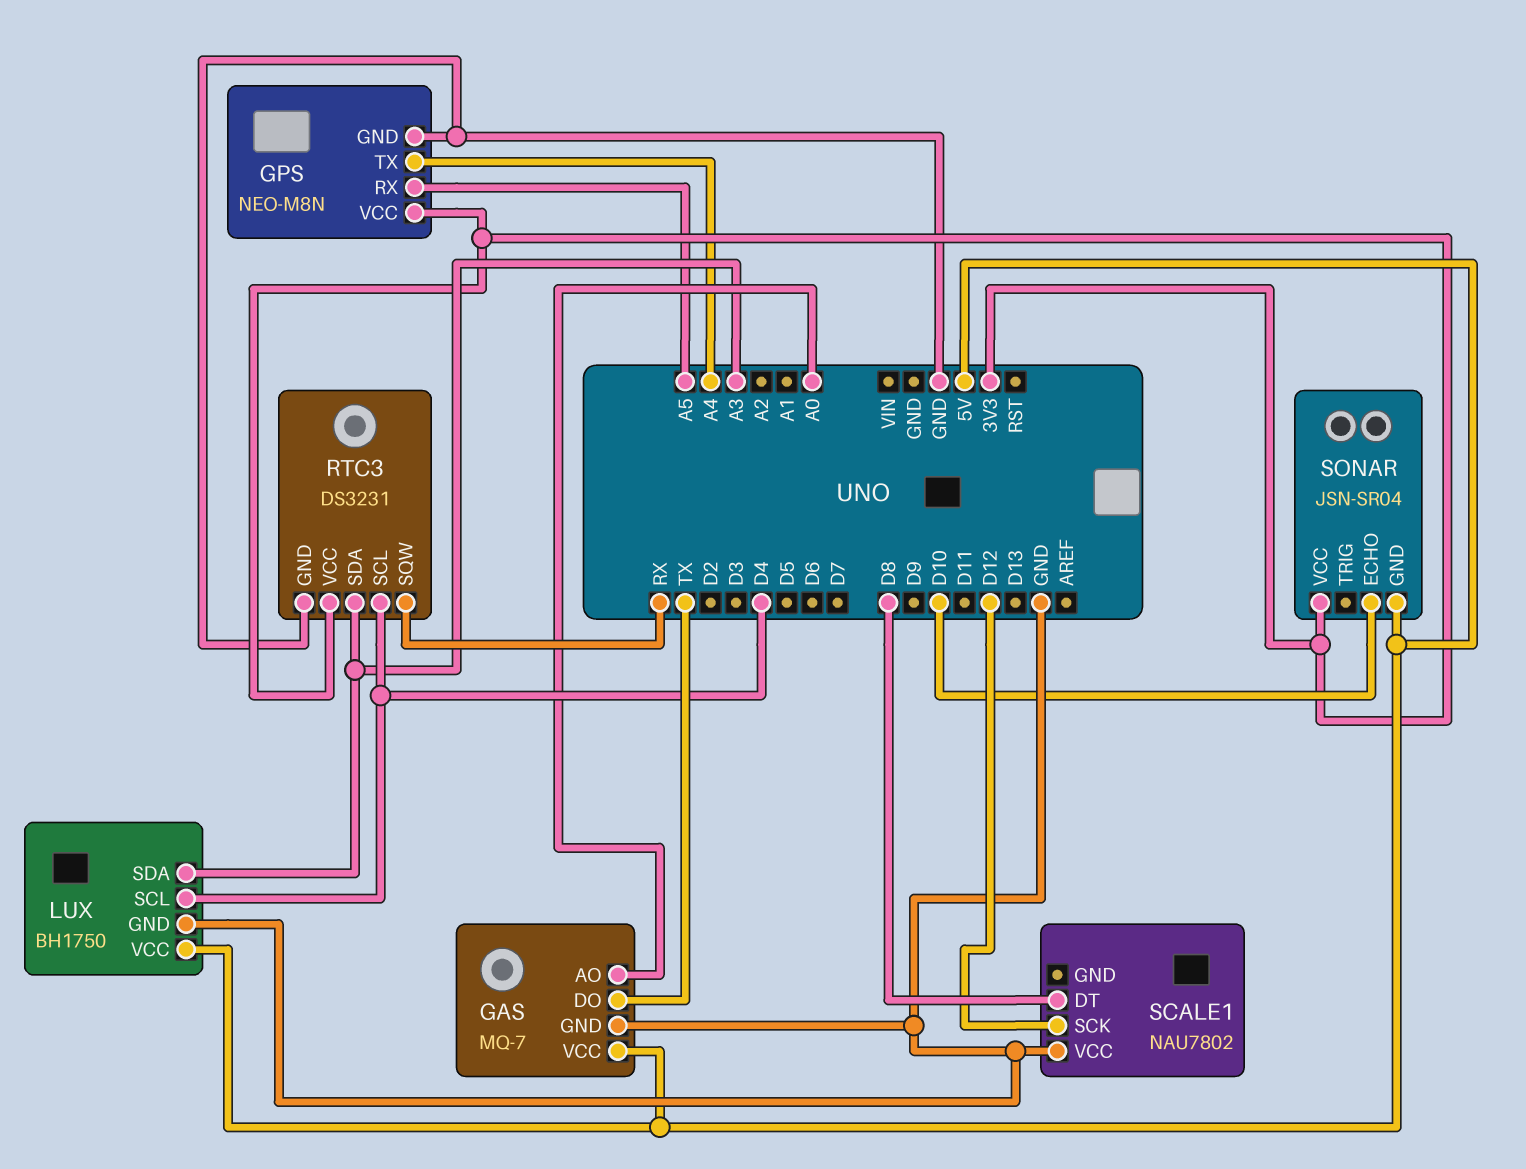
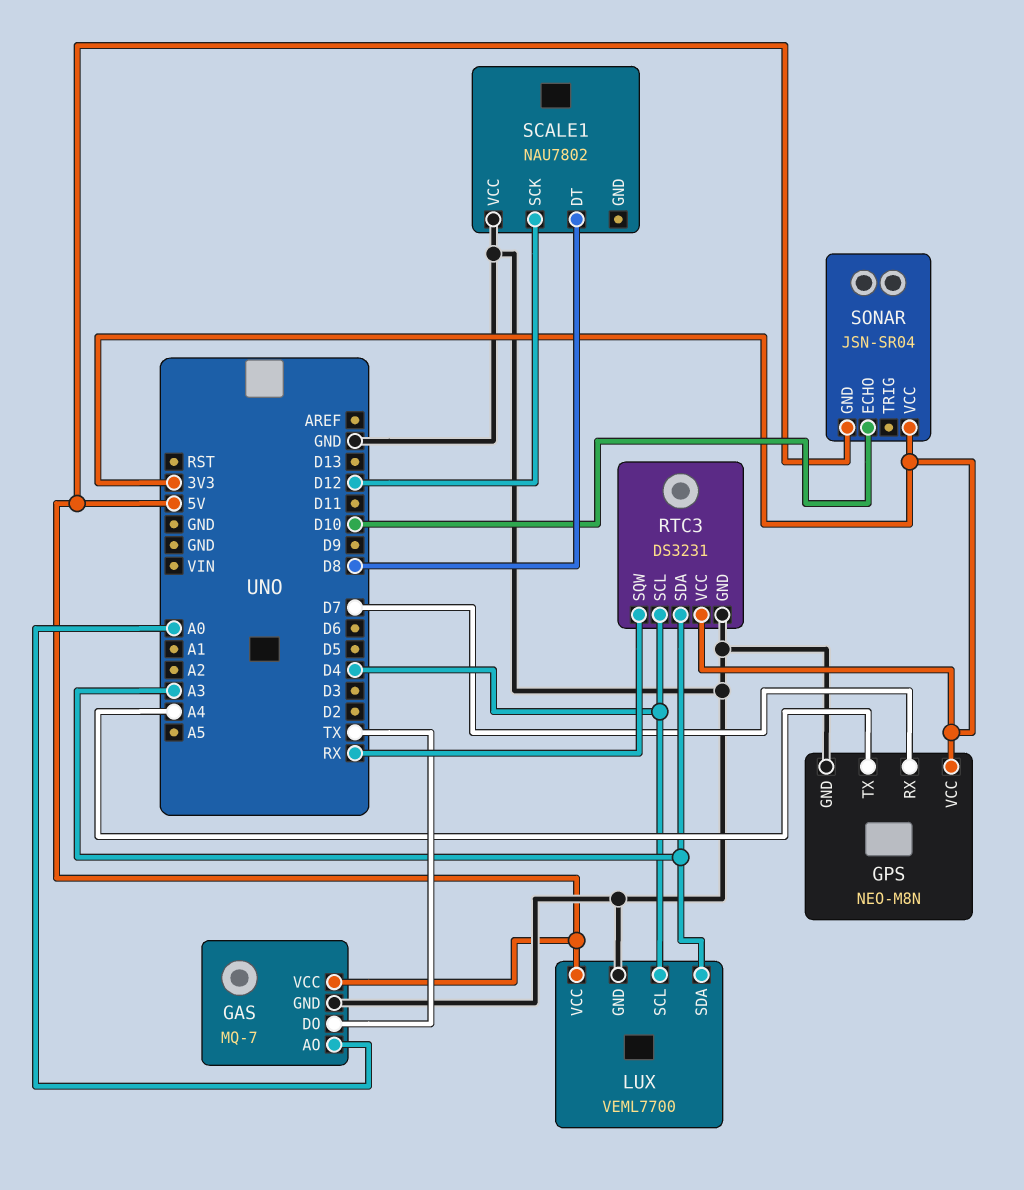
GPS pin RX: A5 -> D7
LUX: BH1750 -> VEML7700

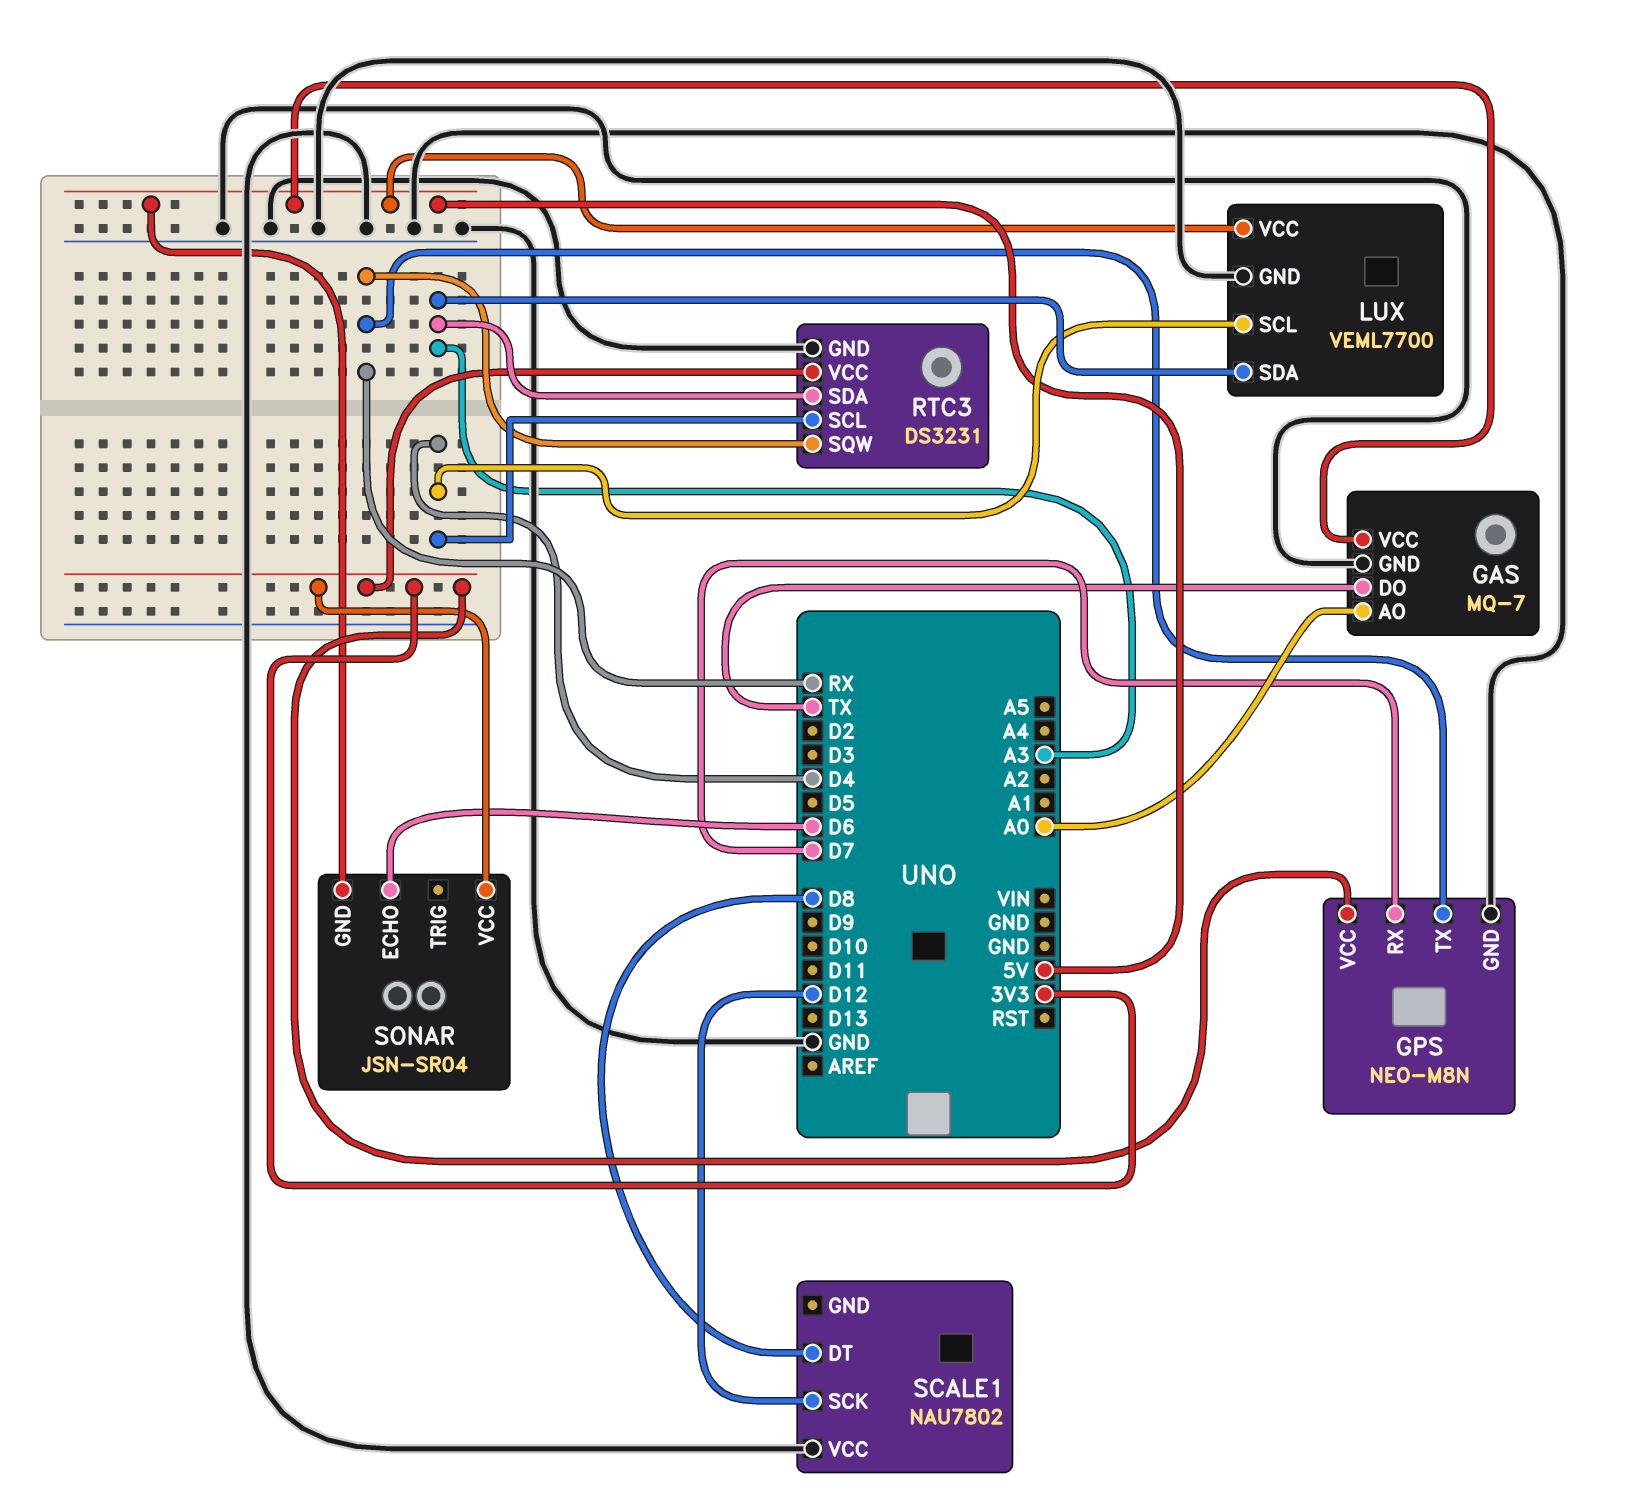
GPS pin TX: A4 -> RX
SONAR pin ECHO: D10 -> D6

